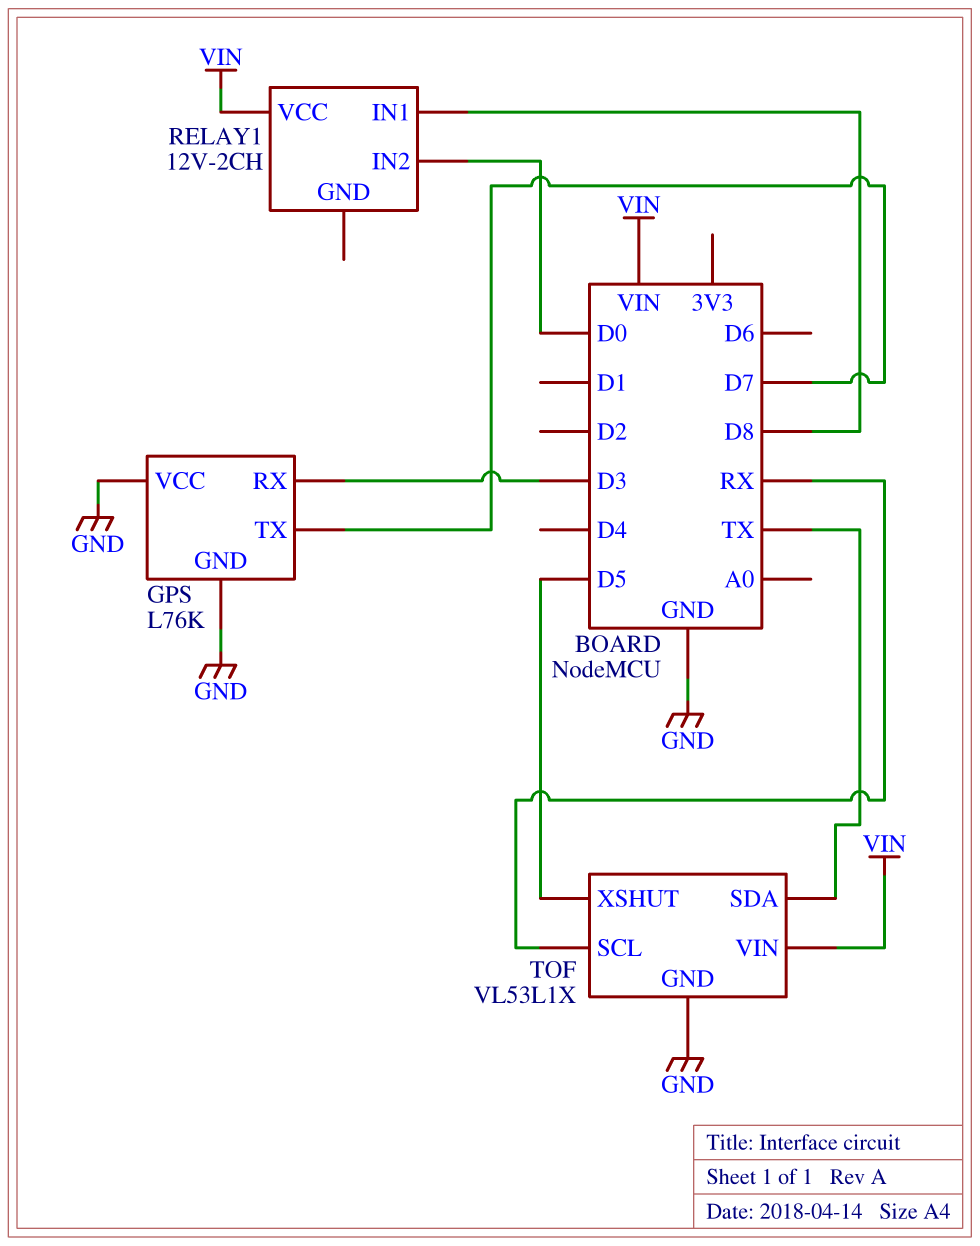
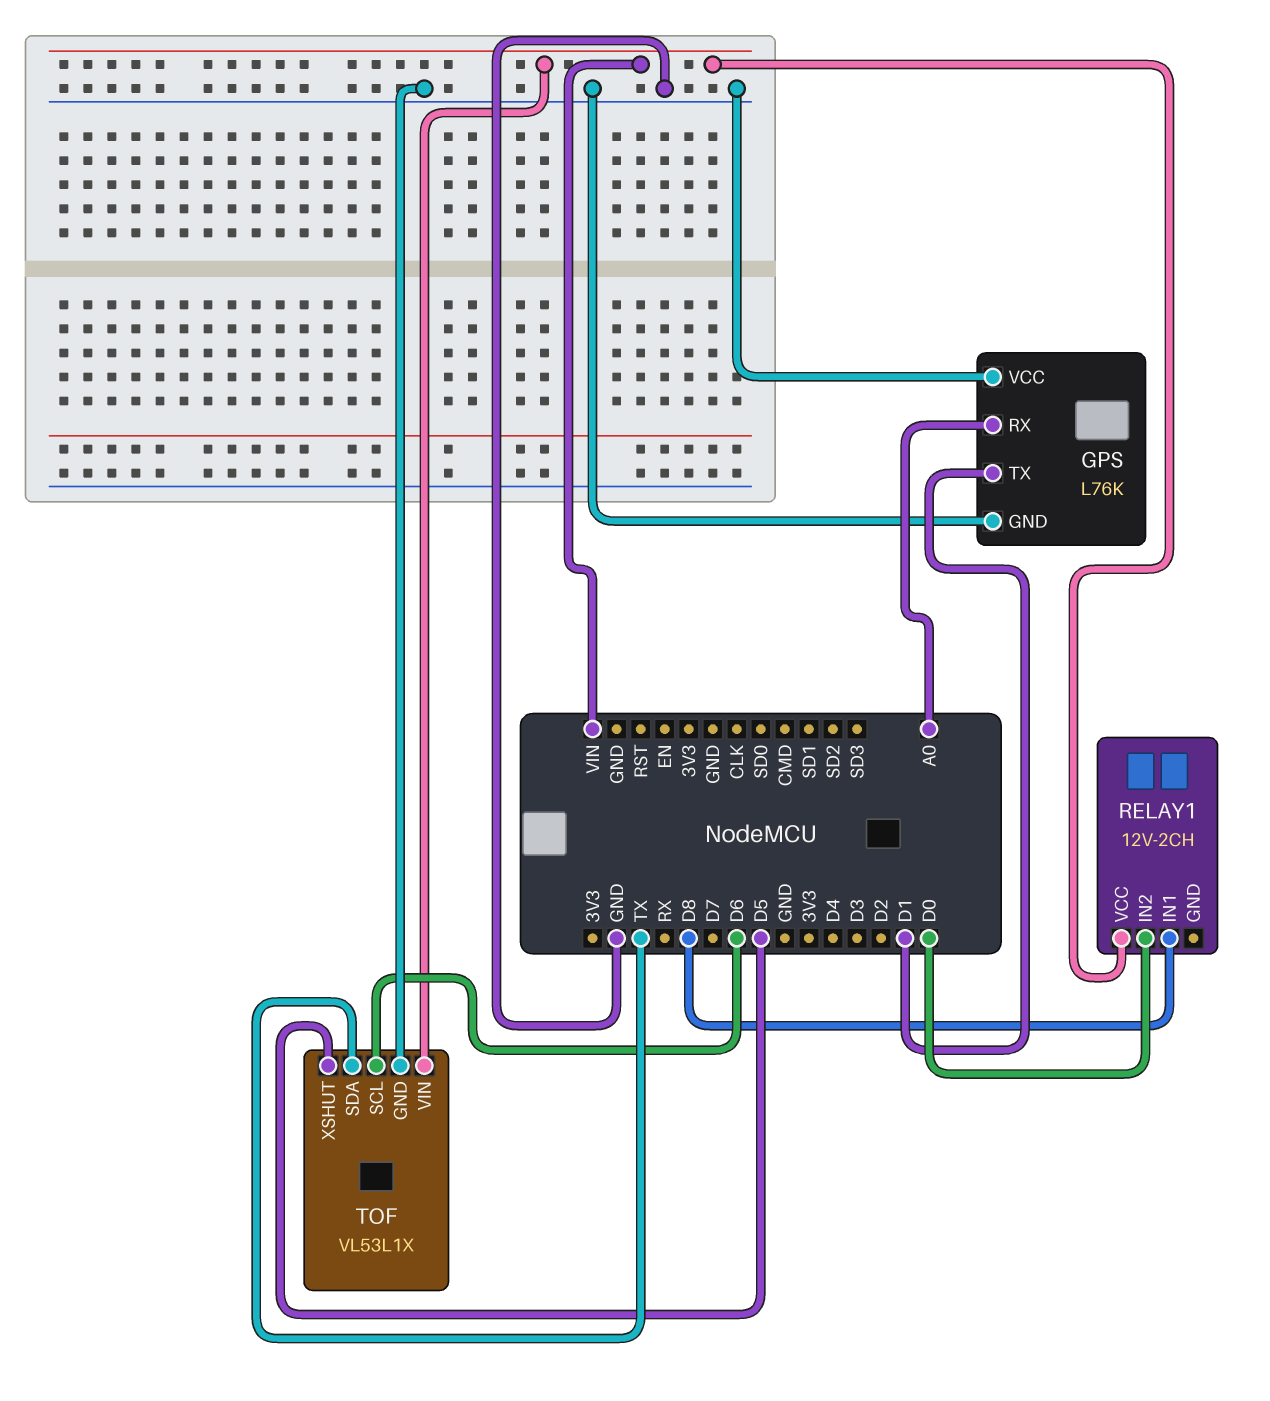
GPS pin RX: D3 -> A0
GPS pin TX: D7 -> D1
TOF pin SCL: RX -> D6

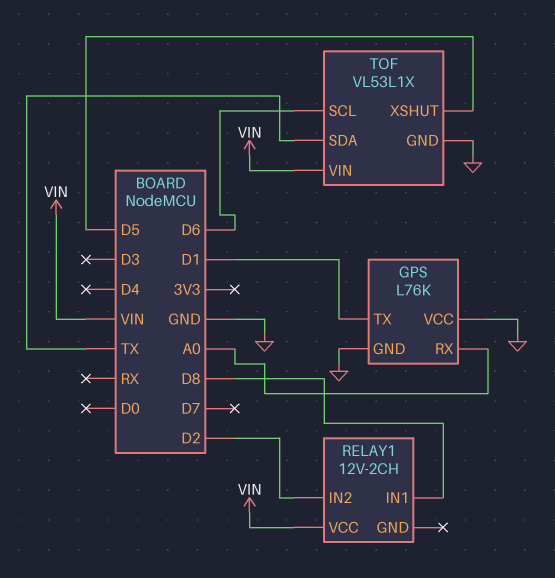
RELAY1 pin IN2: D0 -> D2

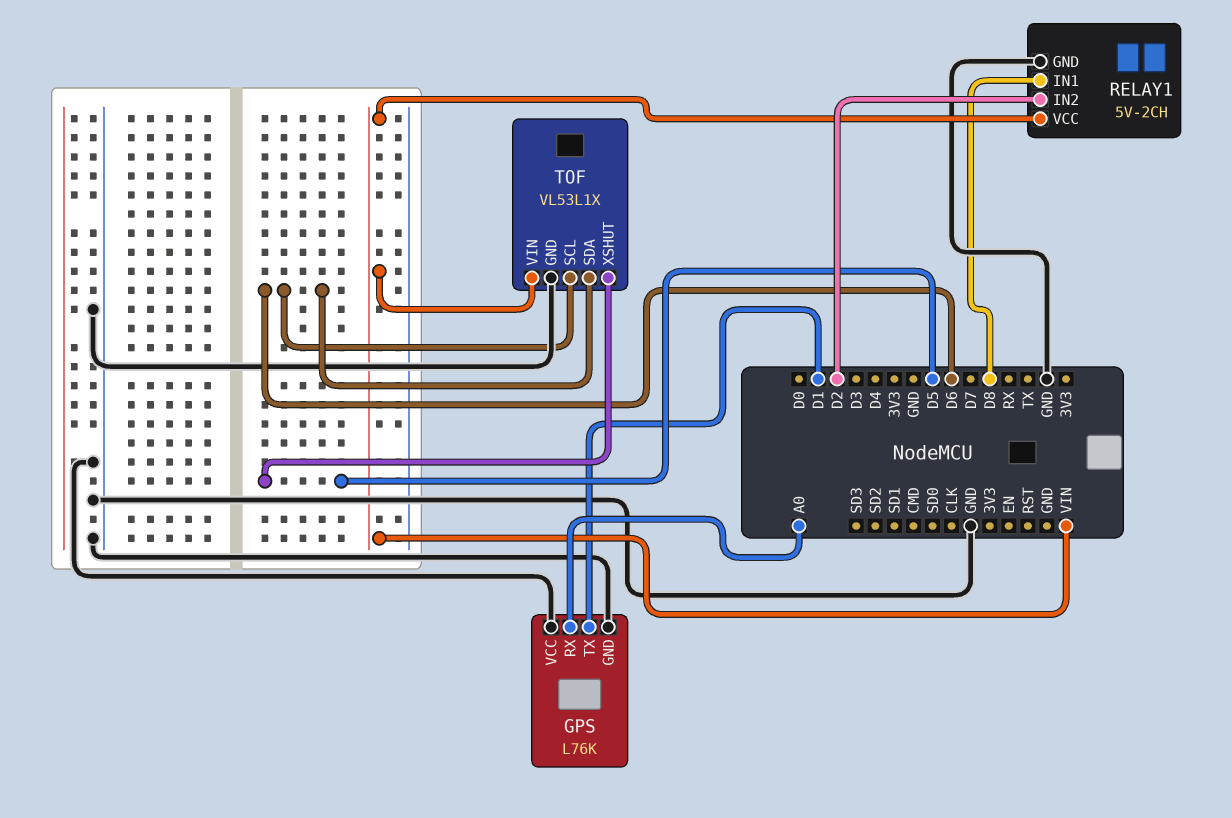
RELAY1: 12V-2CH -> 5V-2CH
RELAY1 pin GND: none -> GND
TOF pin SDA: TX -> D6

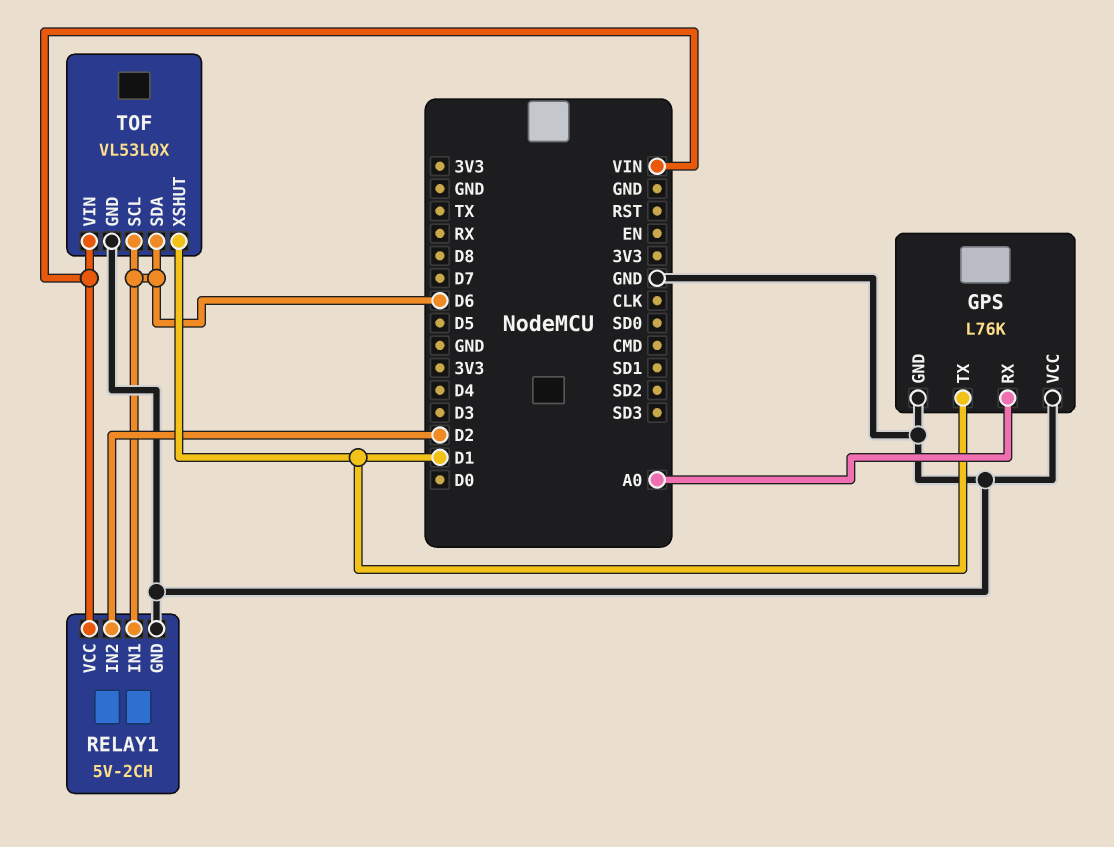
RELAY1 pin IN1: D8 -> D6
TOF: VL53L1X -> VL53L0X
TOF pin XSHUT: D5 -> D1

